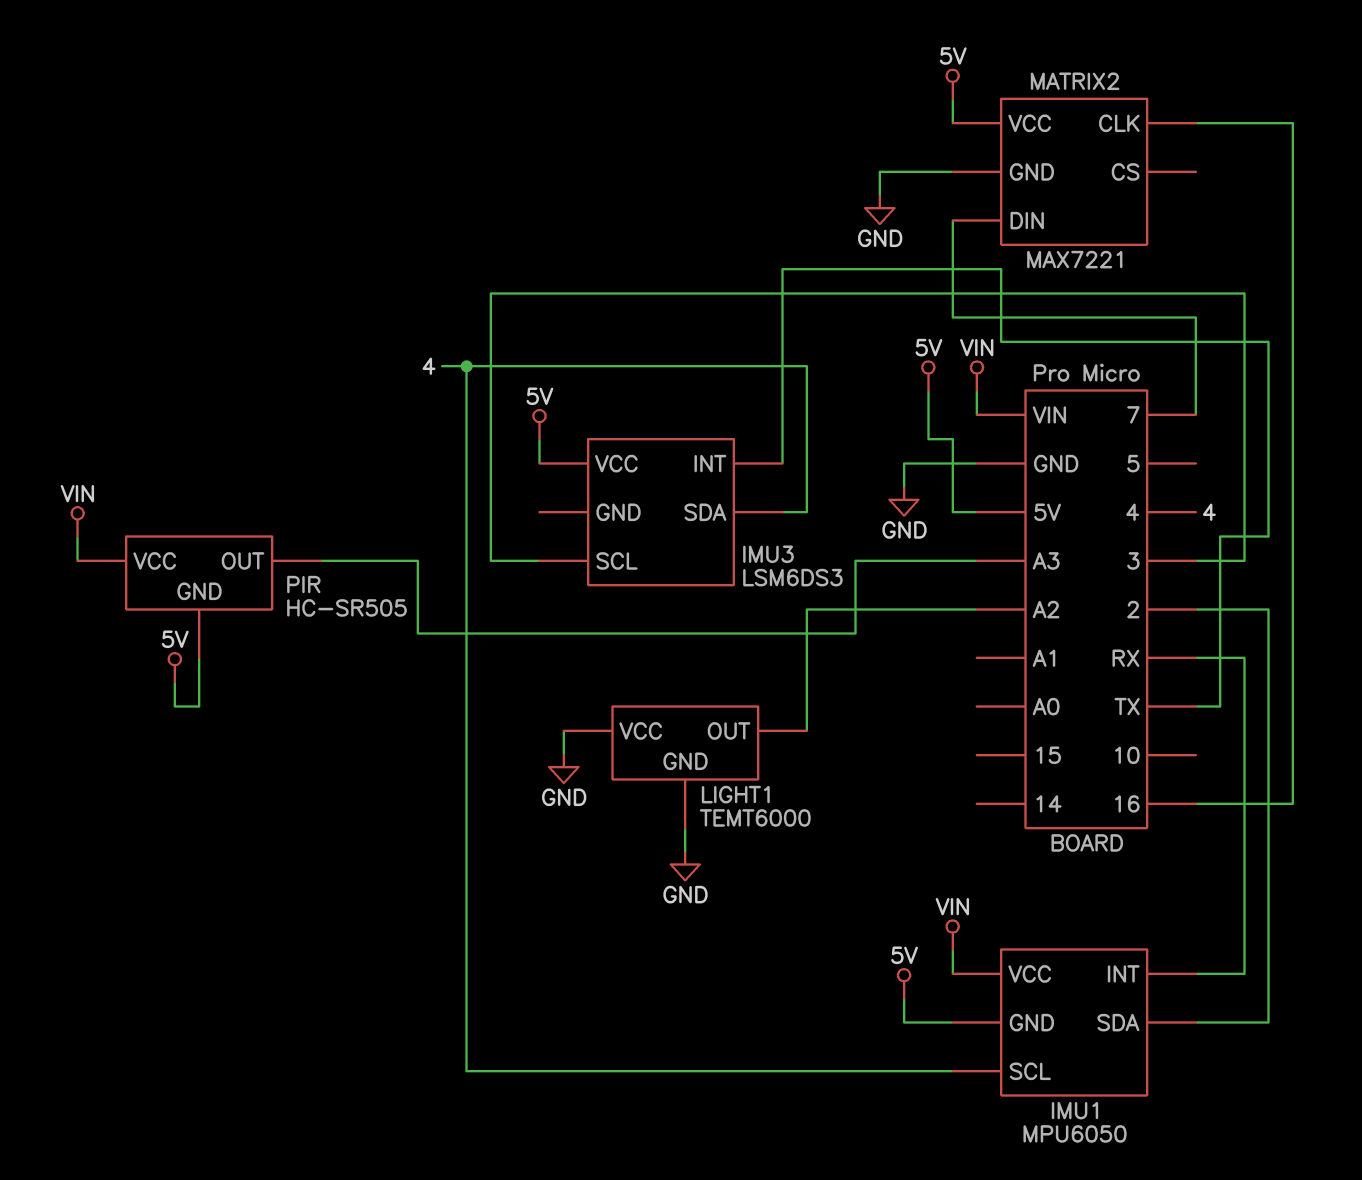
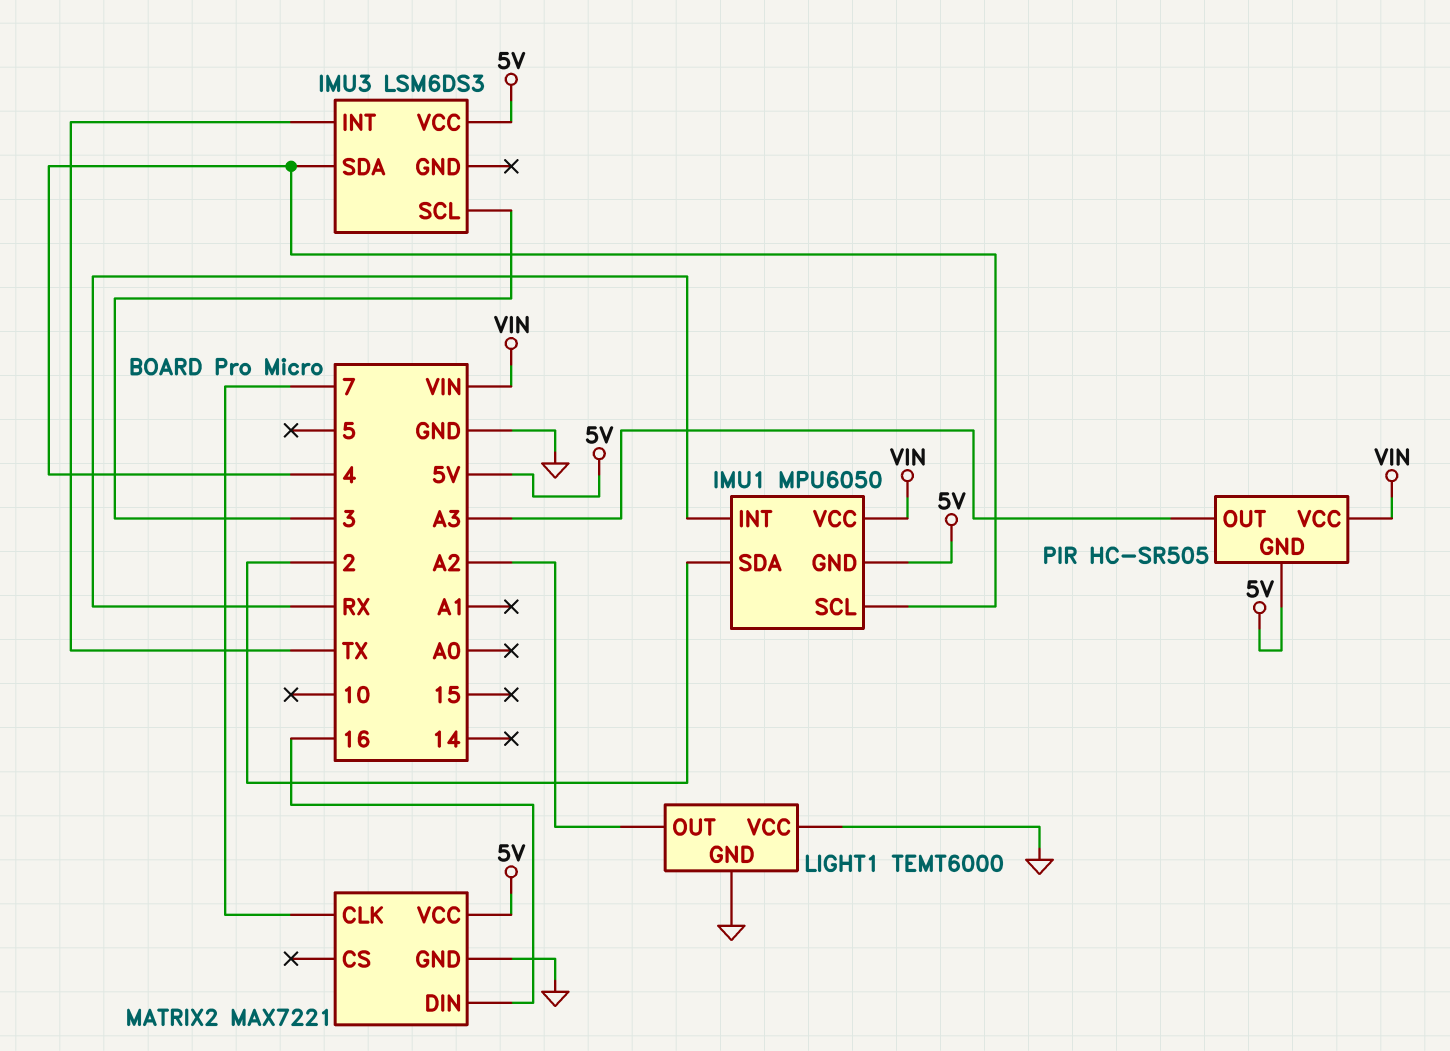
MATRIX2 pin CLK: 16 -> 7
MATRIX2 pin DIN: 7 -> 16

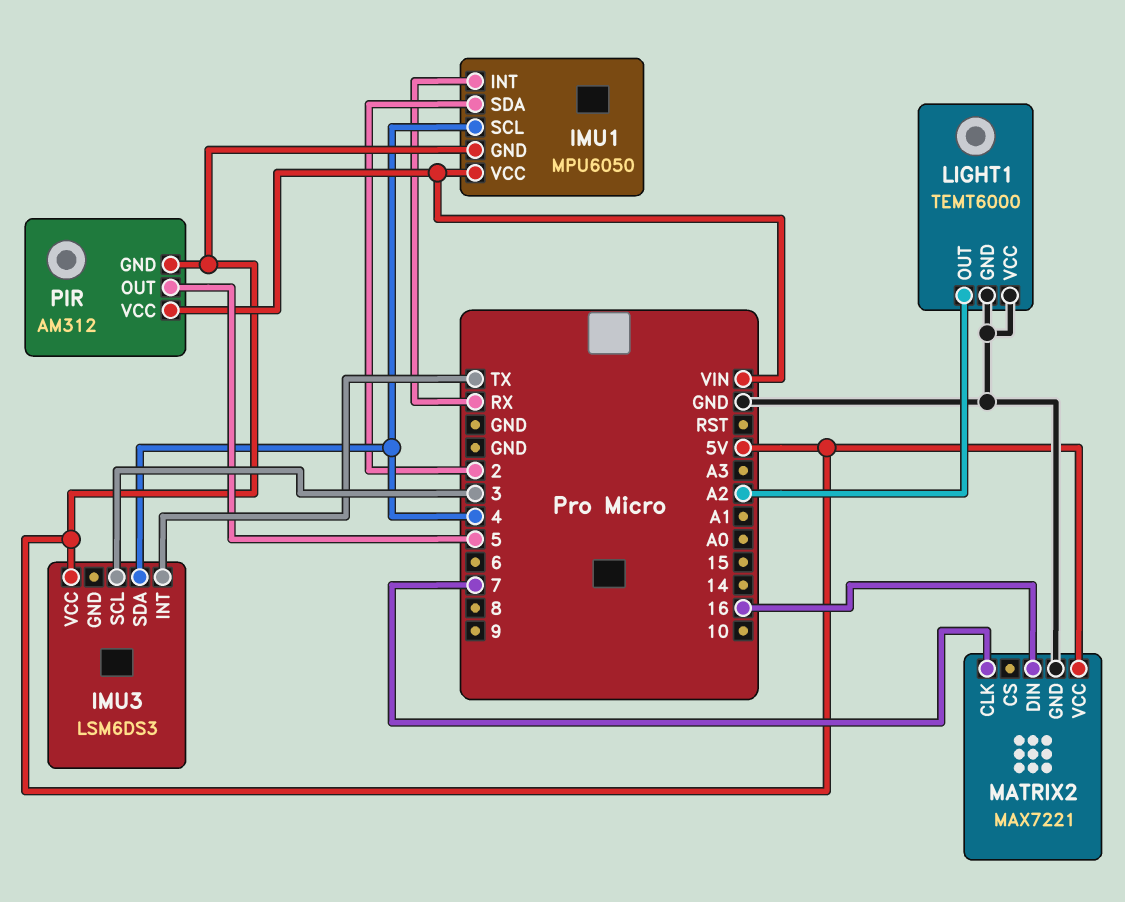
PIR: HC-SR505 -> AM312
PIR pin OUT: A3 -> 5

